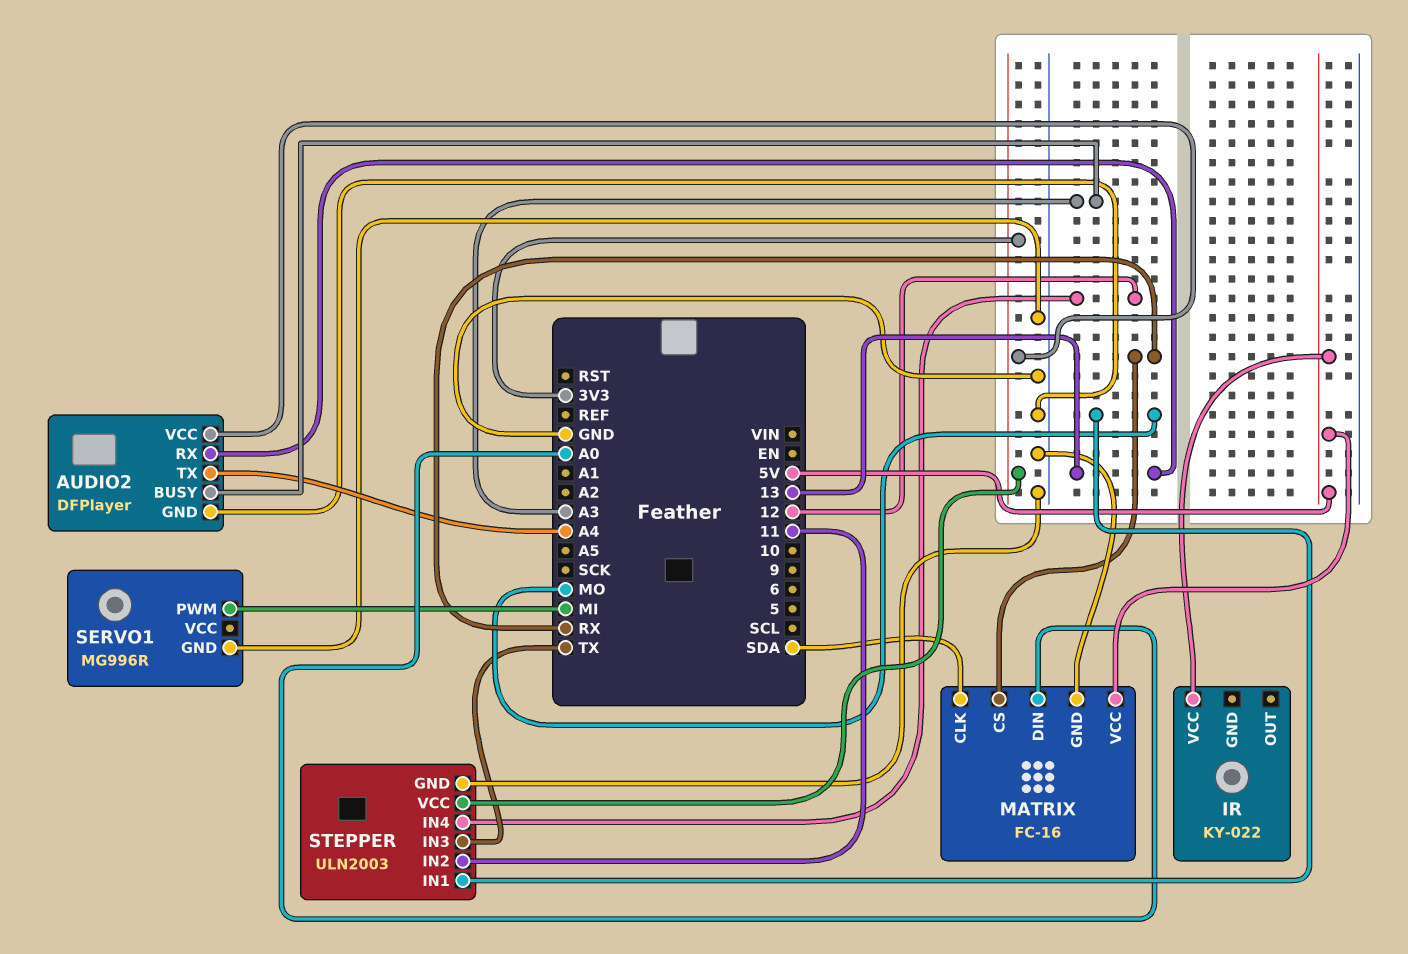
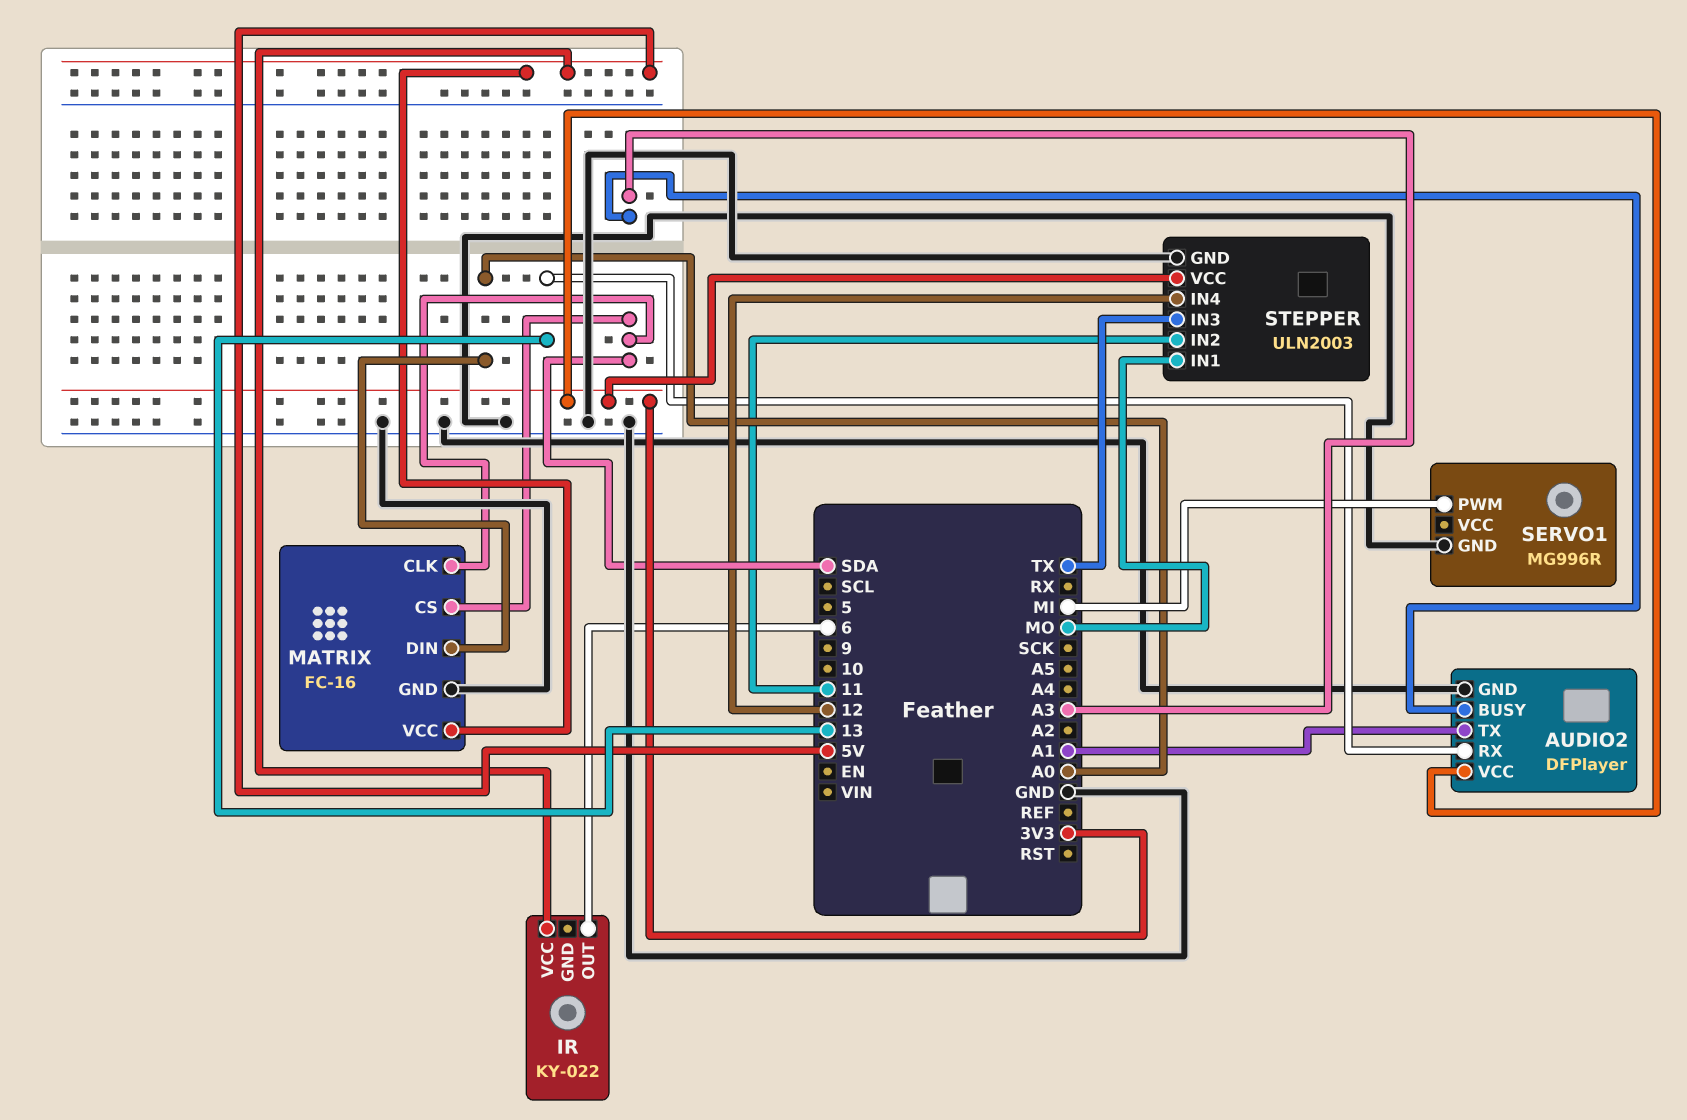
AUDIO2 pin TX: A4 -> A1
IR pin OUT: none -> 6
MATRIX pin CS: RX -> SDA

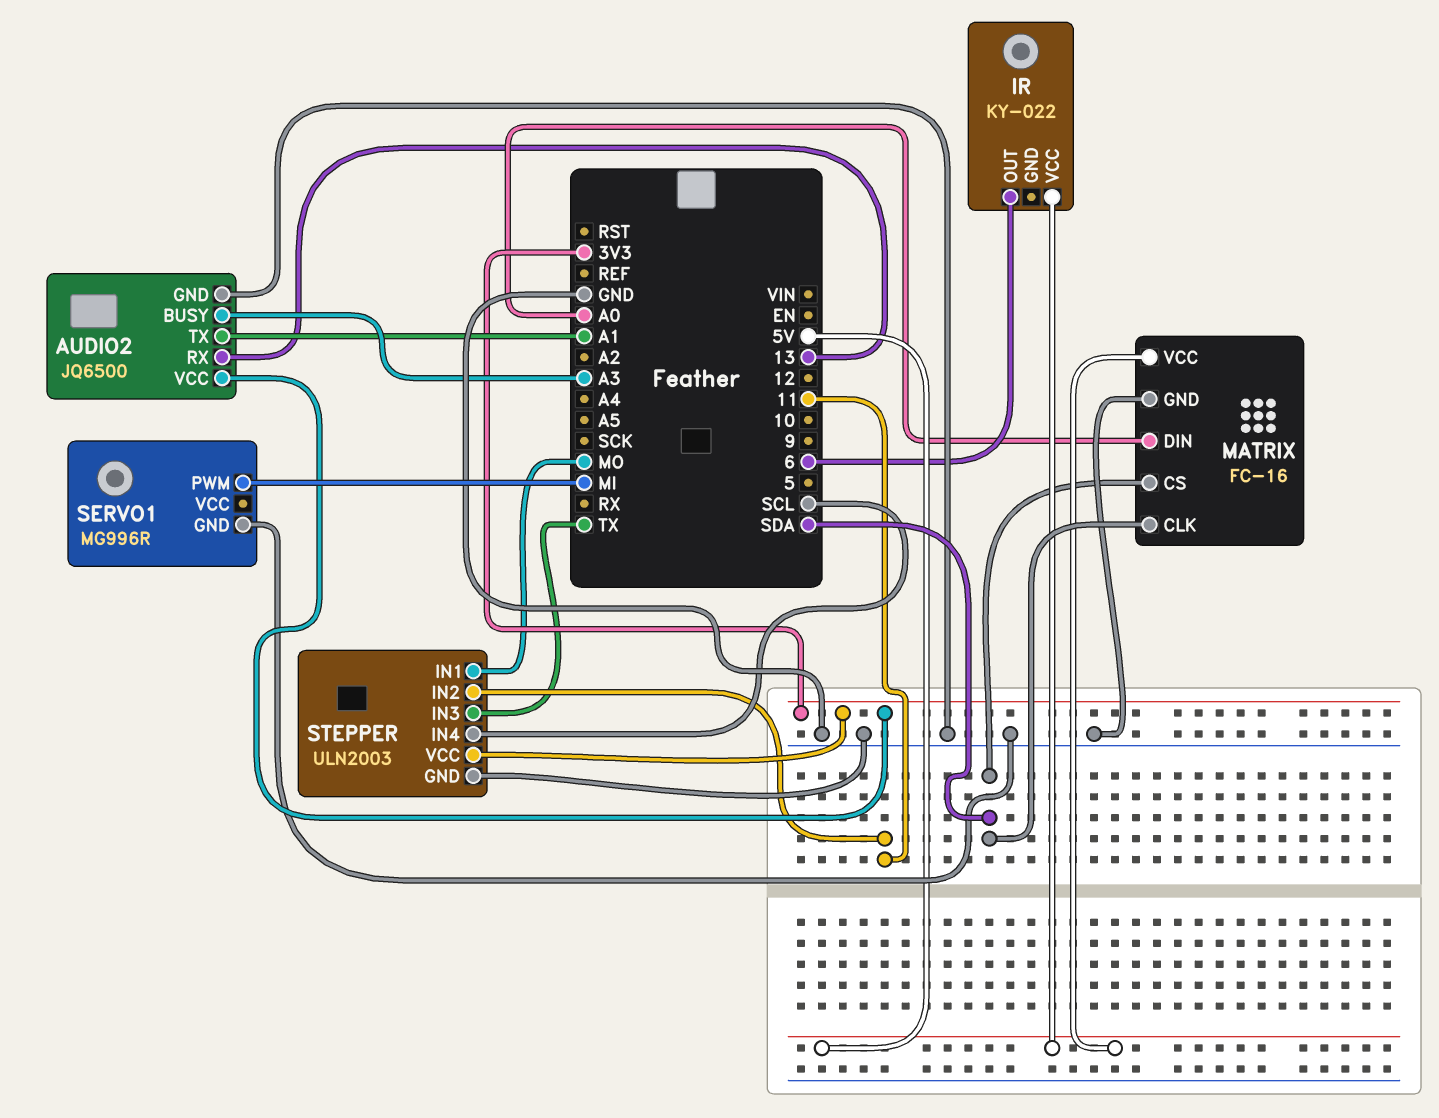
AUDIO2: DFPlayer -> JQ6500
STEPPER pin IN4: 12 -> SCL

